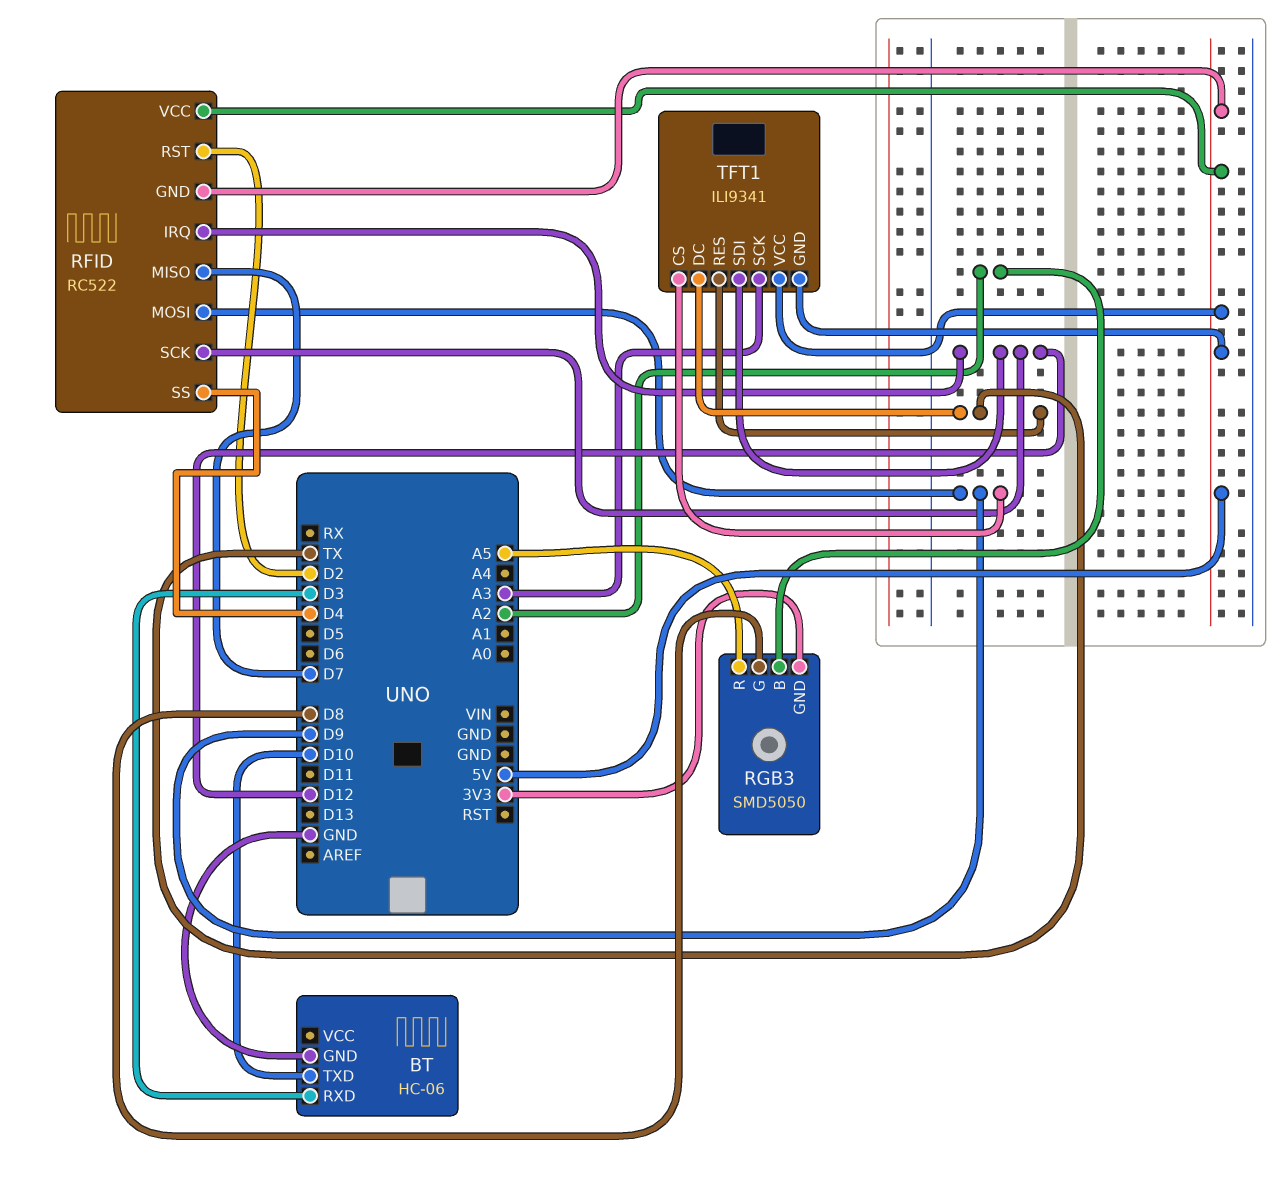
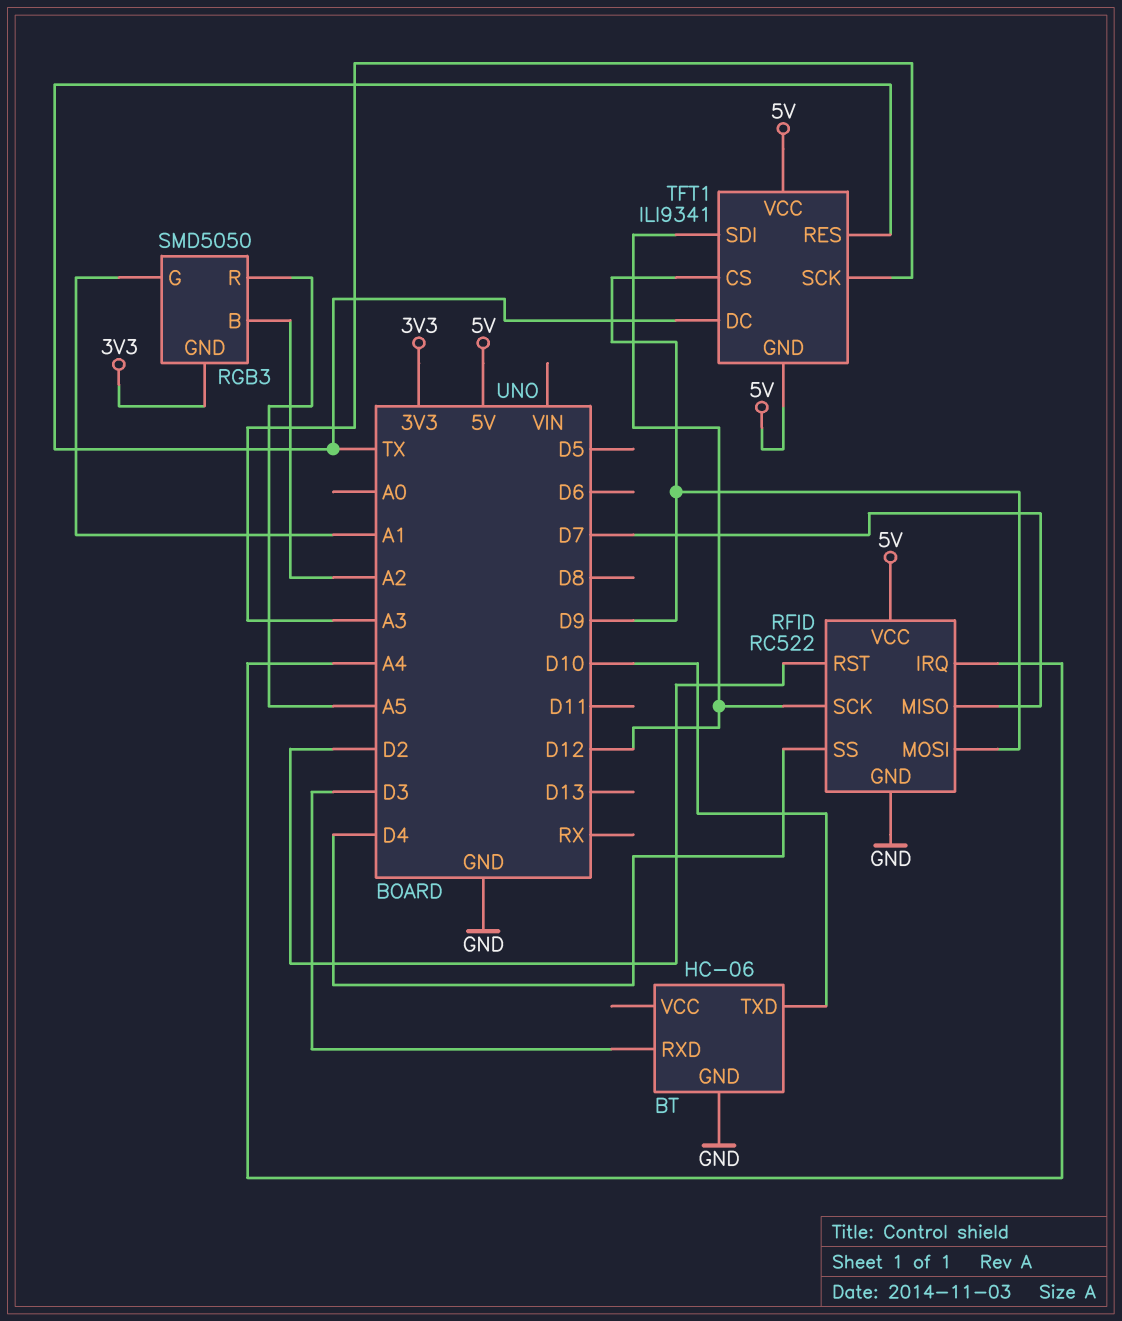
RFID pin GND: 5V -> GND
RFID pin IRQ: D12 -> A4
RGB3 pin G: D8 -> A1

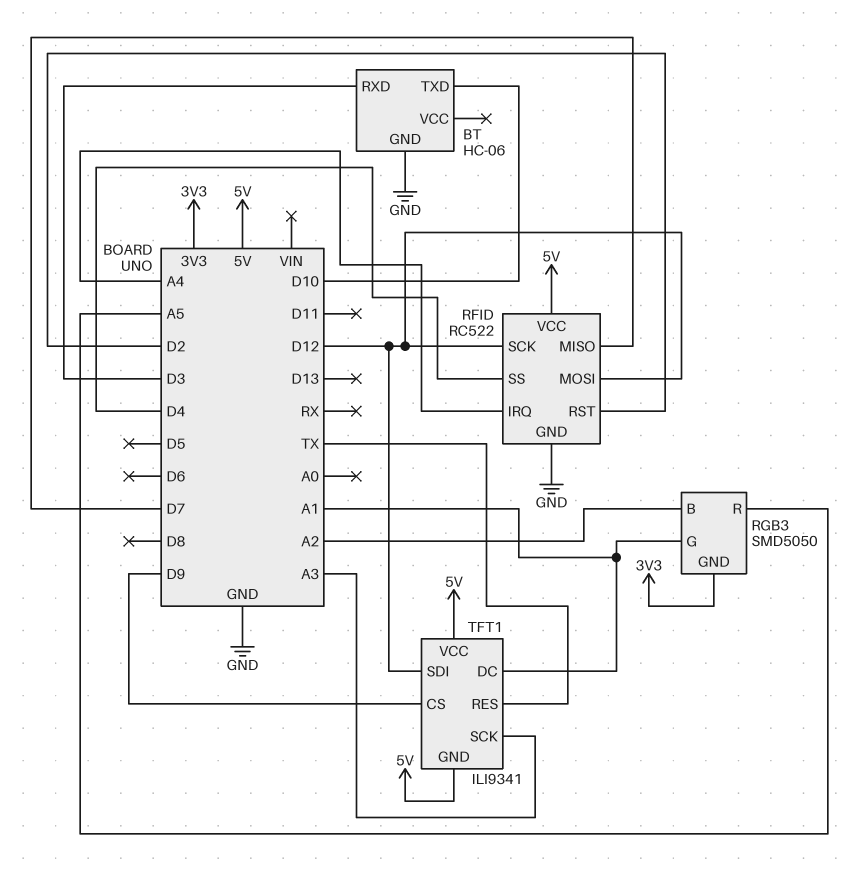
RFID pin MOSI: D9 -> D12
TFT1 pin DC: TX -> A1

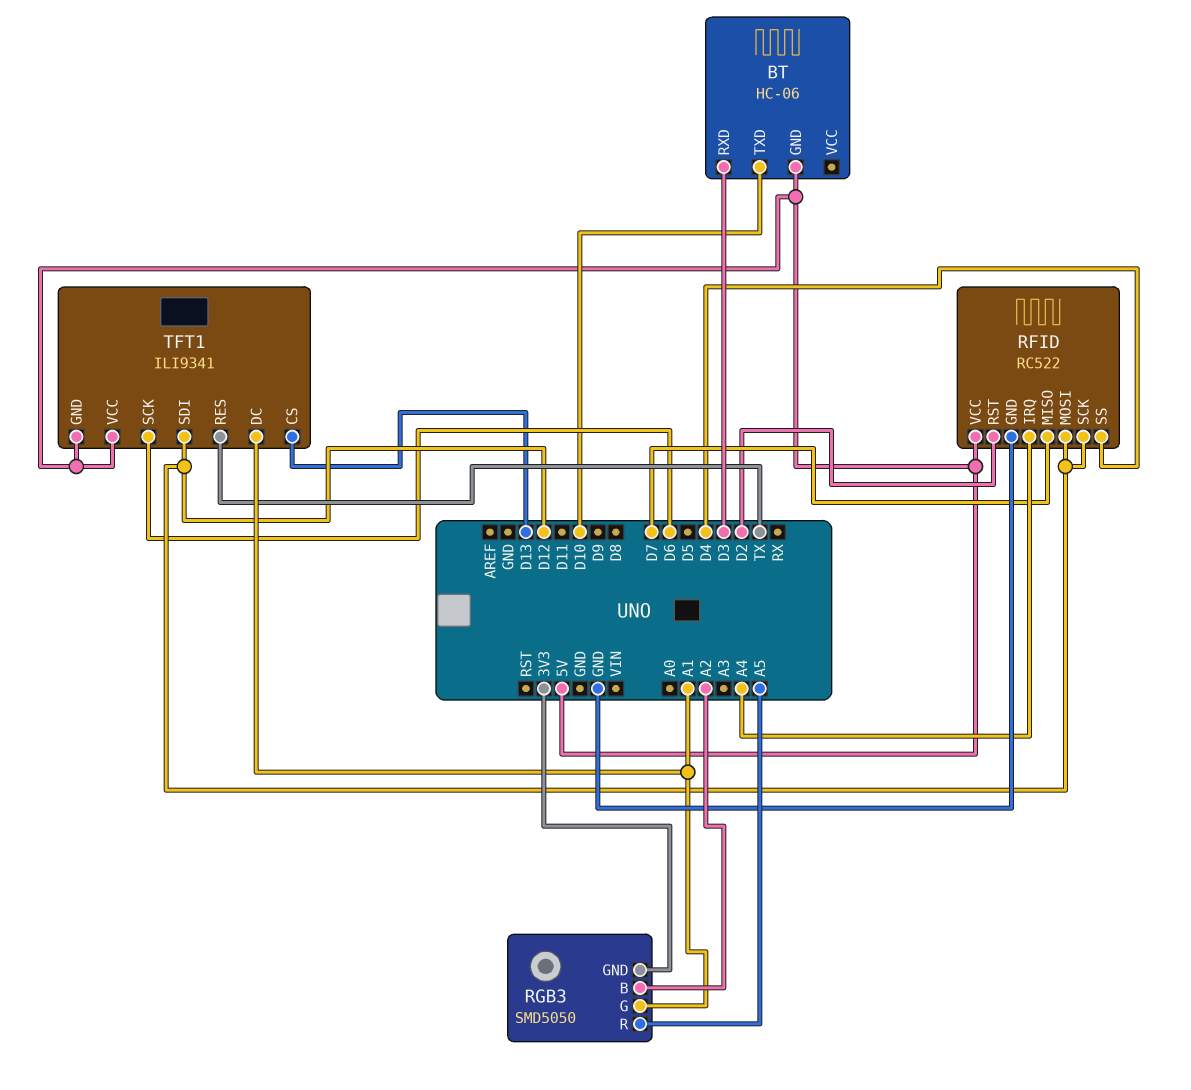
BT pin GND: GND -> 5V
TFT1 pin CS: D9 -> D13
TFT1 pin SCK: A3 -> D6

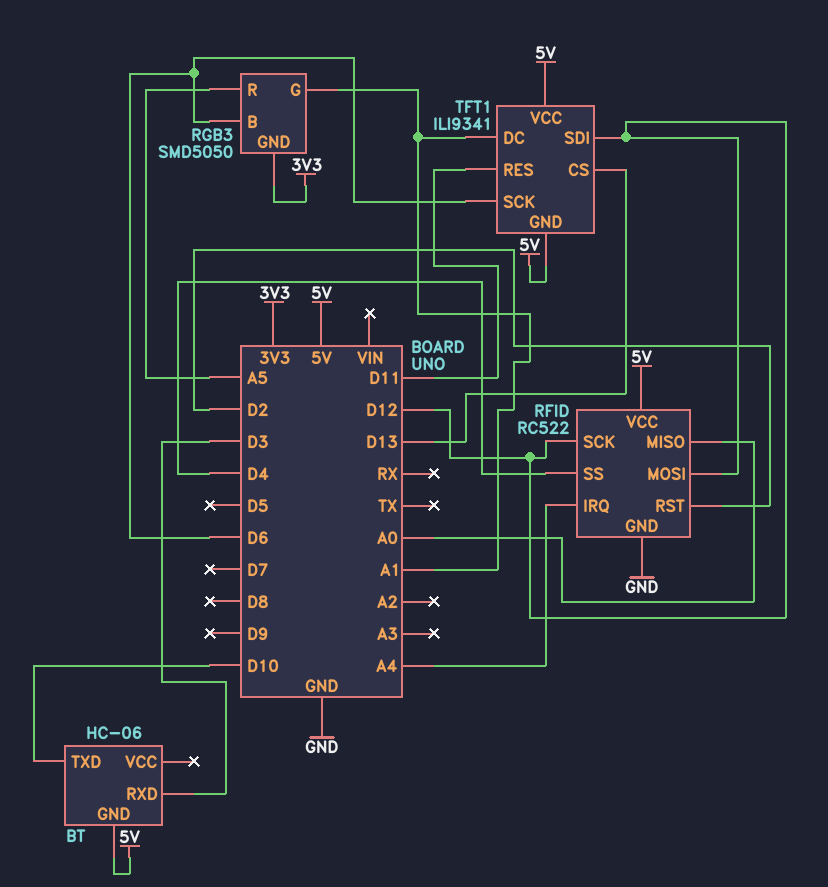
RFID pin MISO: D7 -> A0
RGB3 pin B: A2 -> D6
TFT1 pin RES: TX -> D11

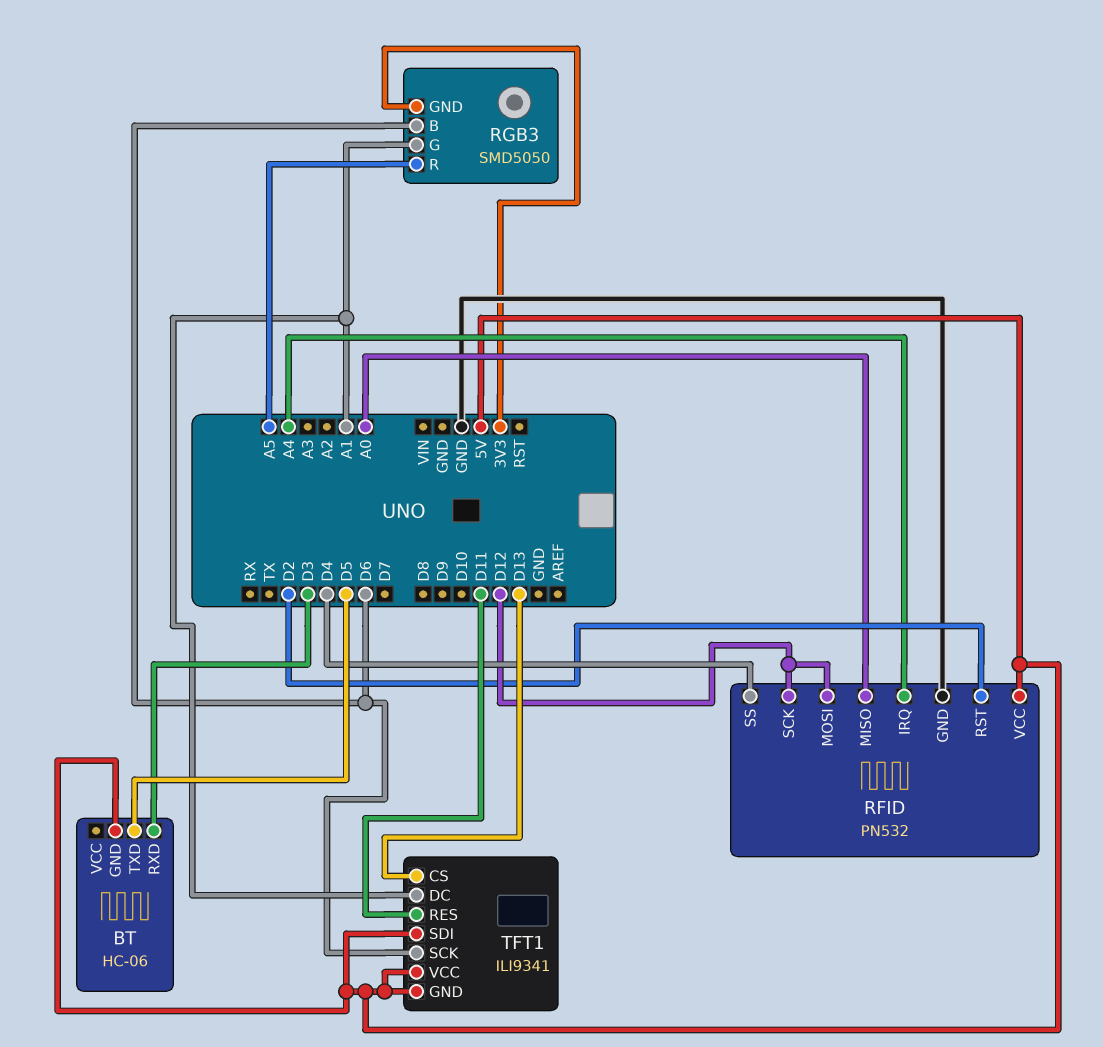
BT pin TXD: D10 -> D5
RFID: RC522 -> PN532
TFT1 pin SDI: D12 -> 5V

